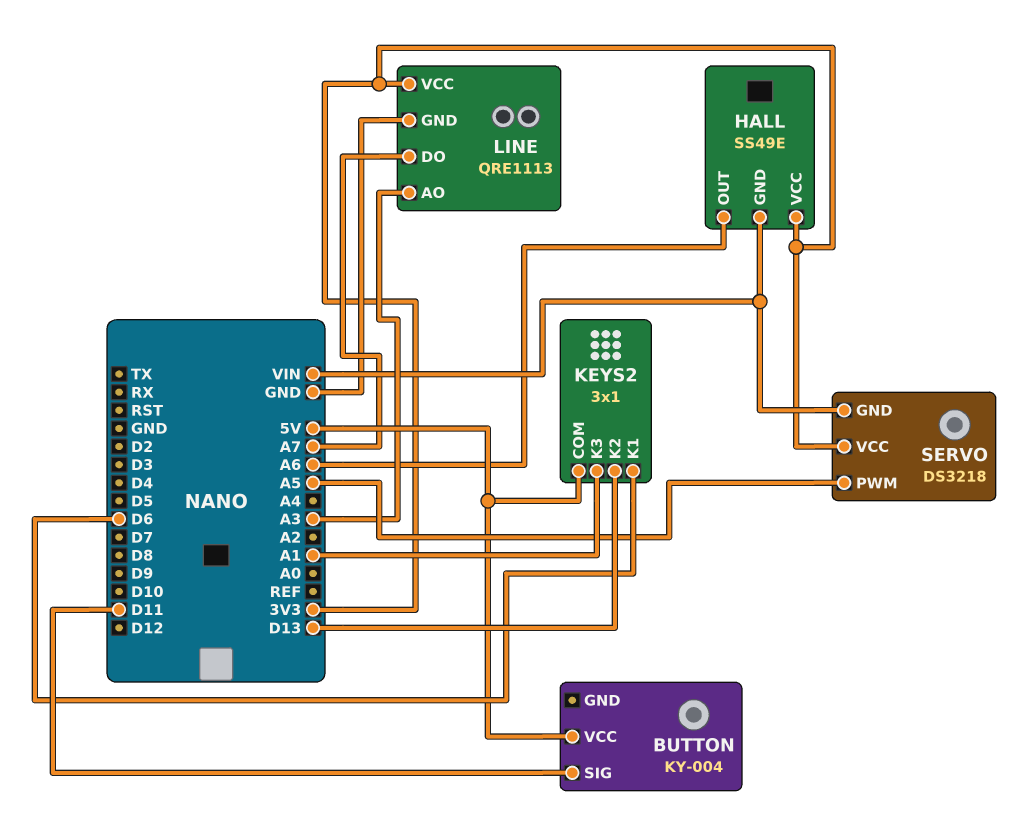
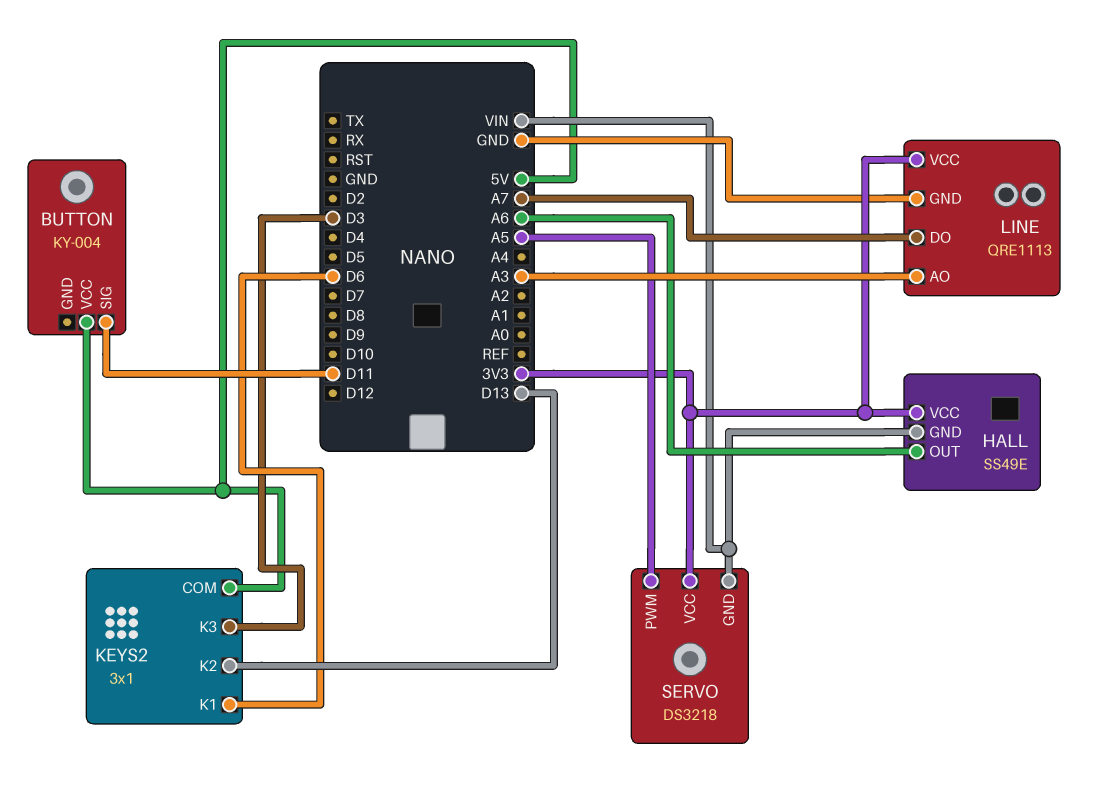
KEYS2 pin K3: A1 -> D3

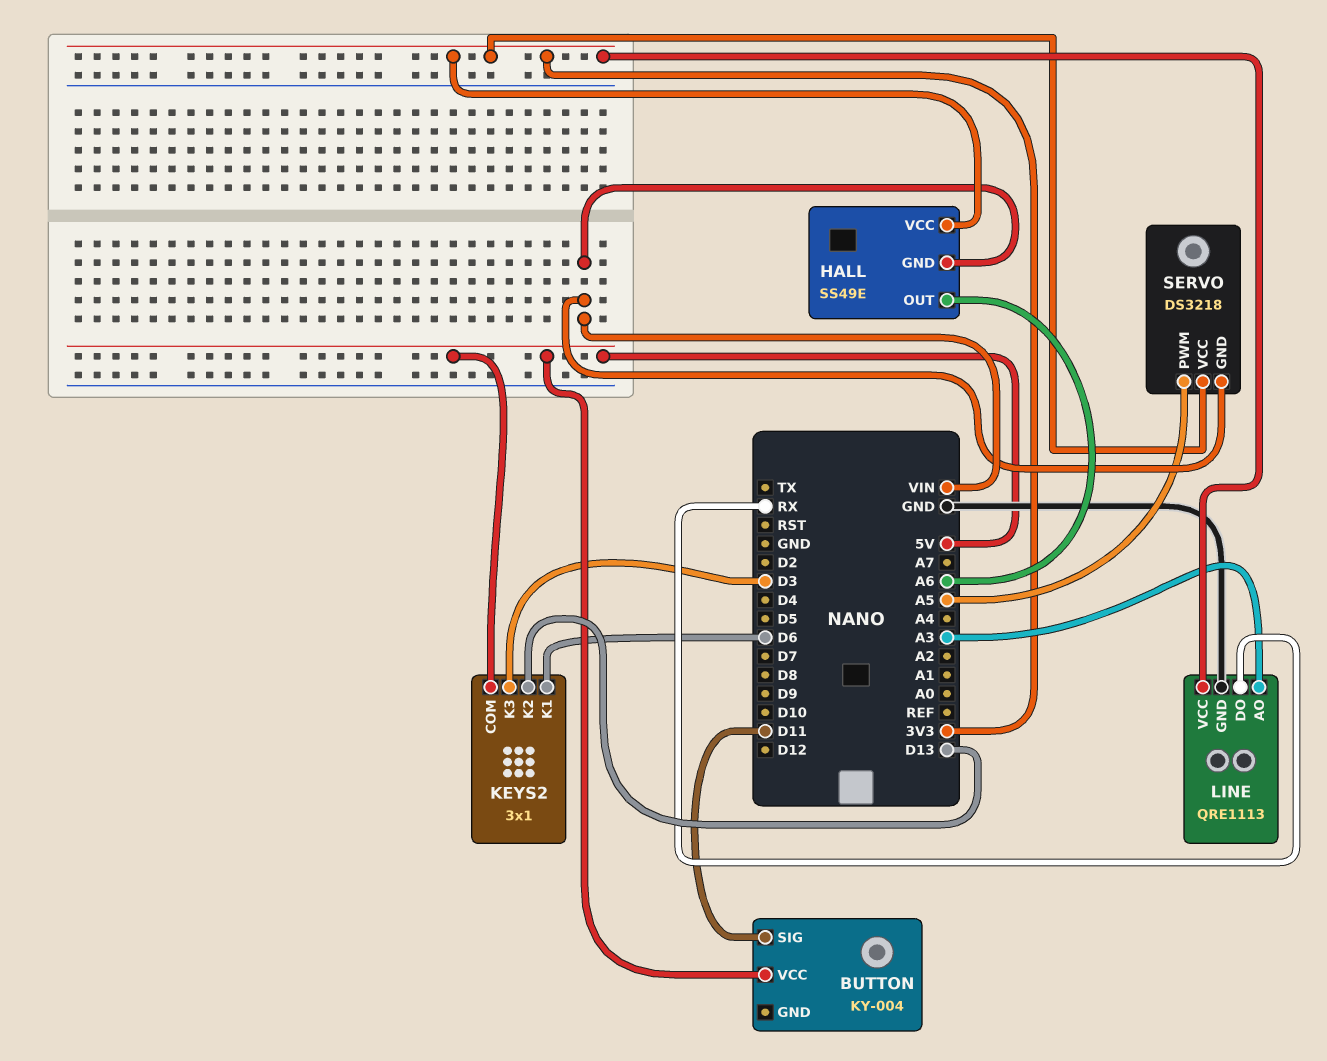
LINE pin DO: A7 -> RX

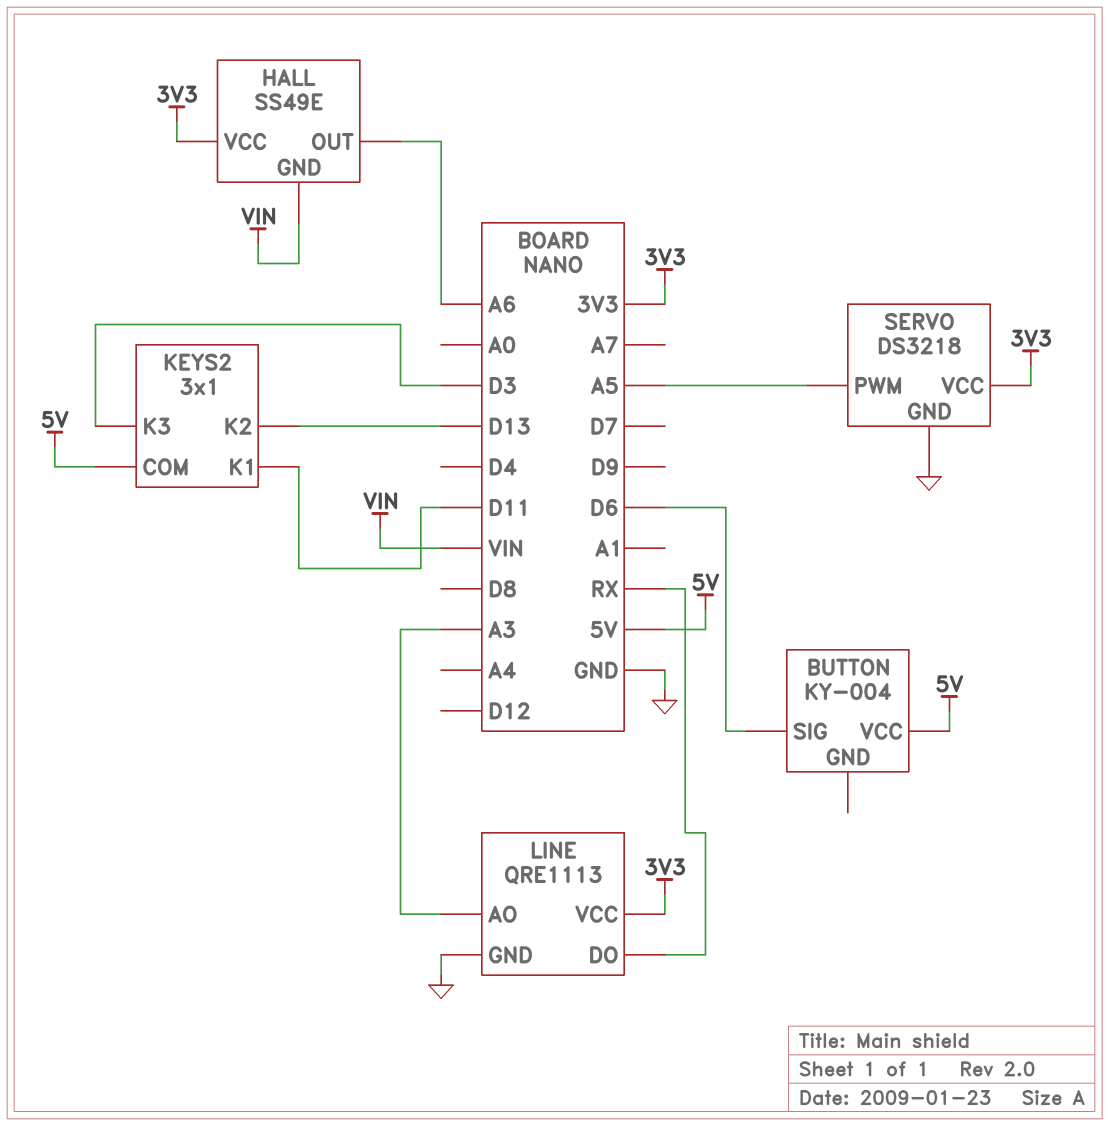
BUTTON pin SIG: D11 -> D6
KEYS2 pin K1: D6 -> D11
SERVO pin GND: VIN -> GND

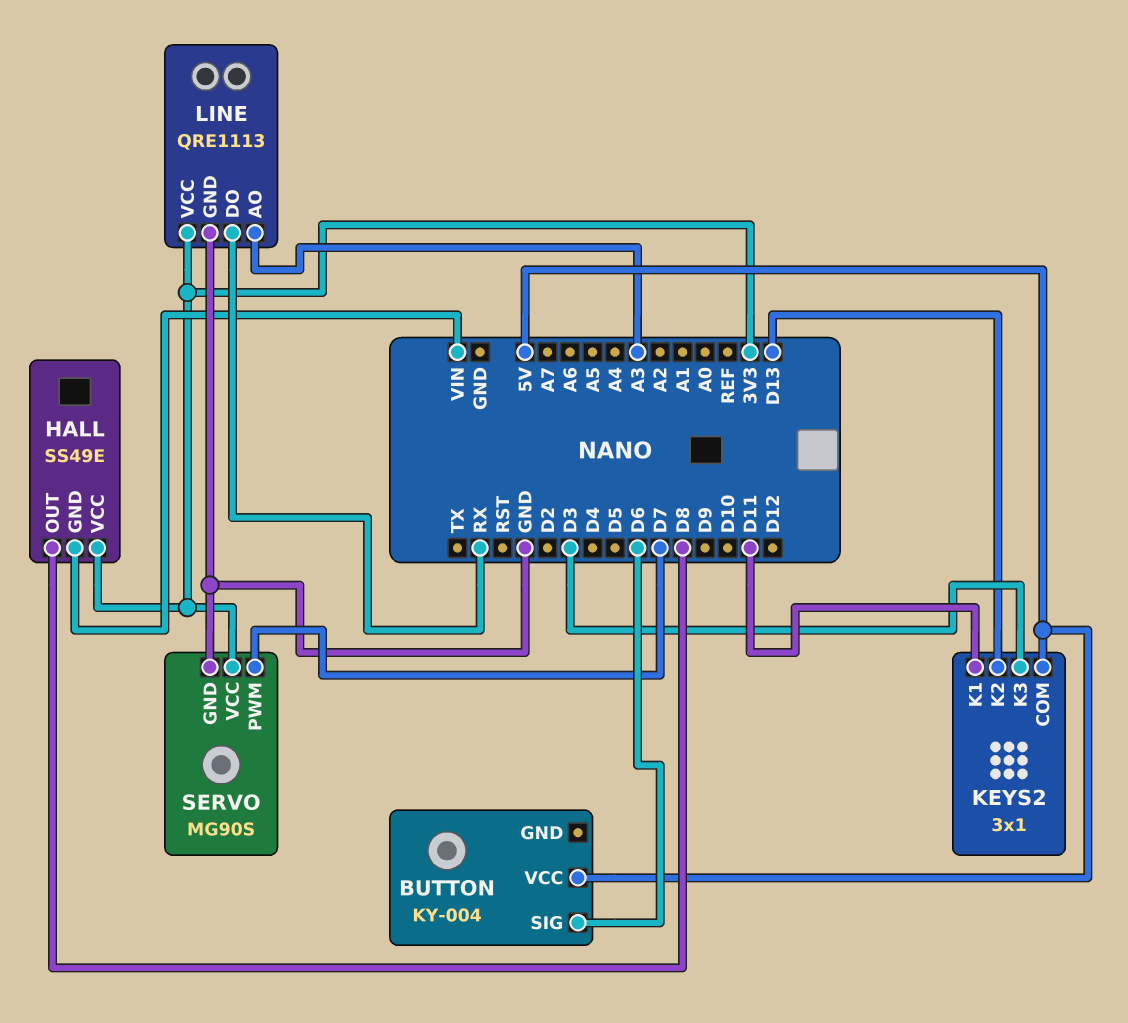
HALL pin OUT: A6 -> D8
SERVO: DS3218 -> MG90S
SERVO pin PWM: A5 -> D7

